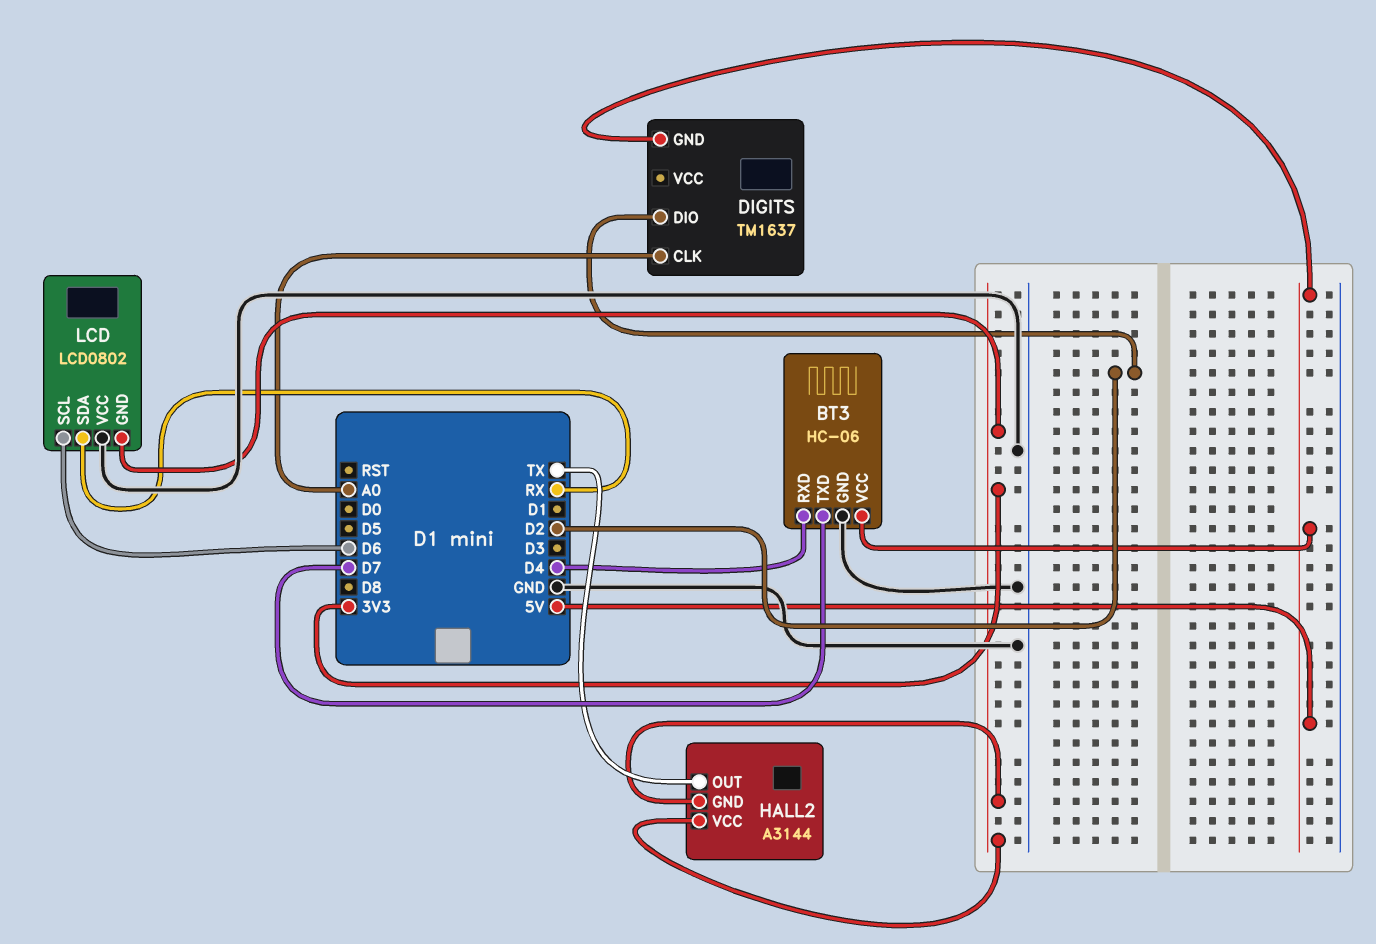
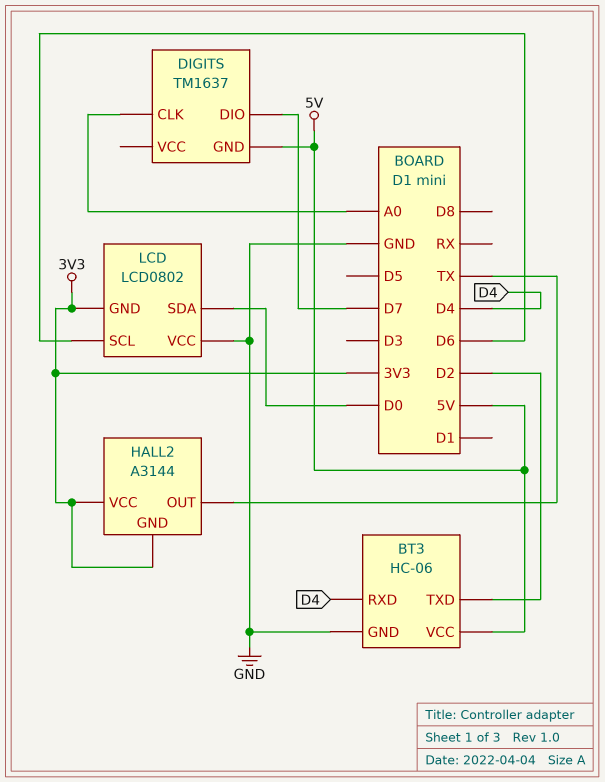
BT3 pin TXD: D7 -> D2
DIGITS pin DIO: D2 -> D7
LCD pin SDA: RX -> D0

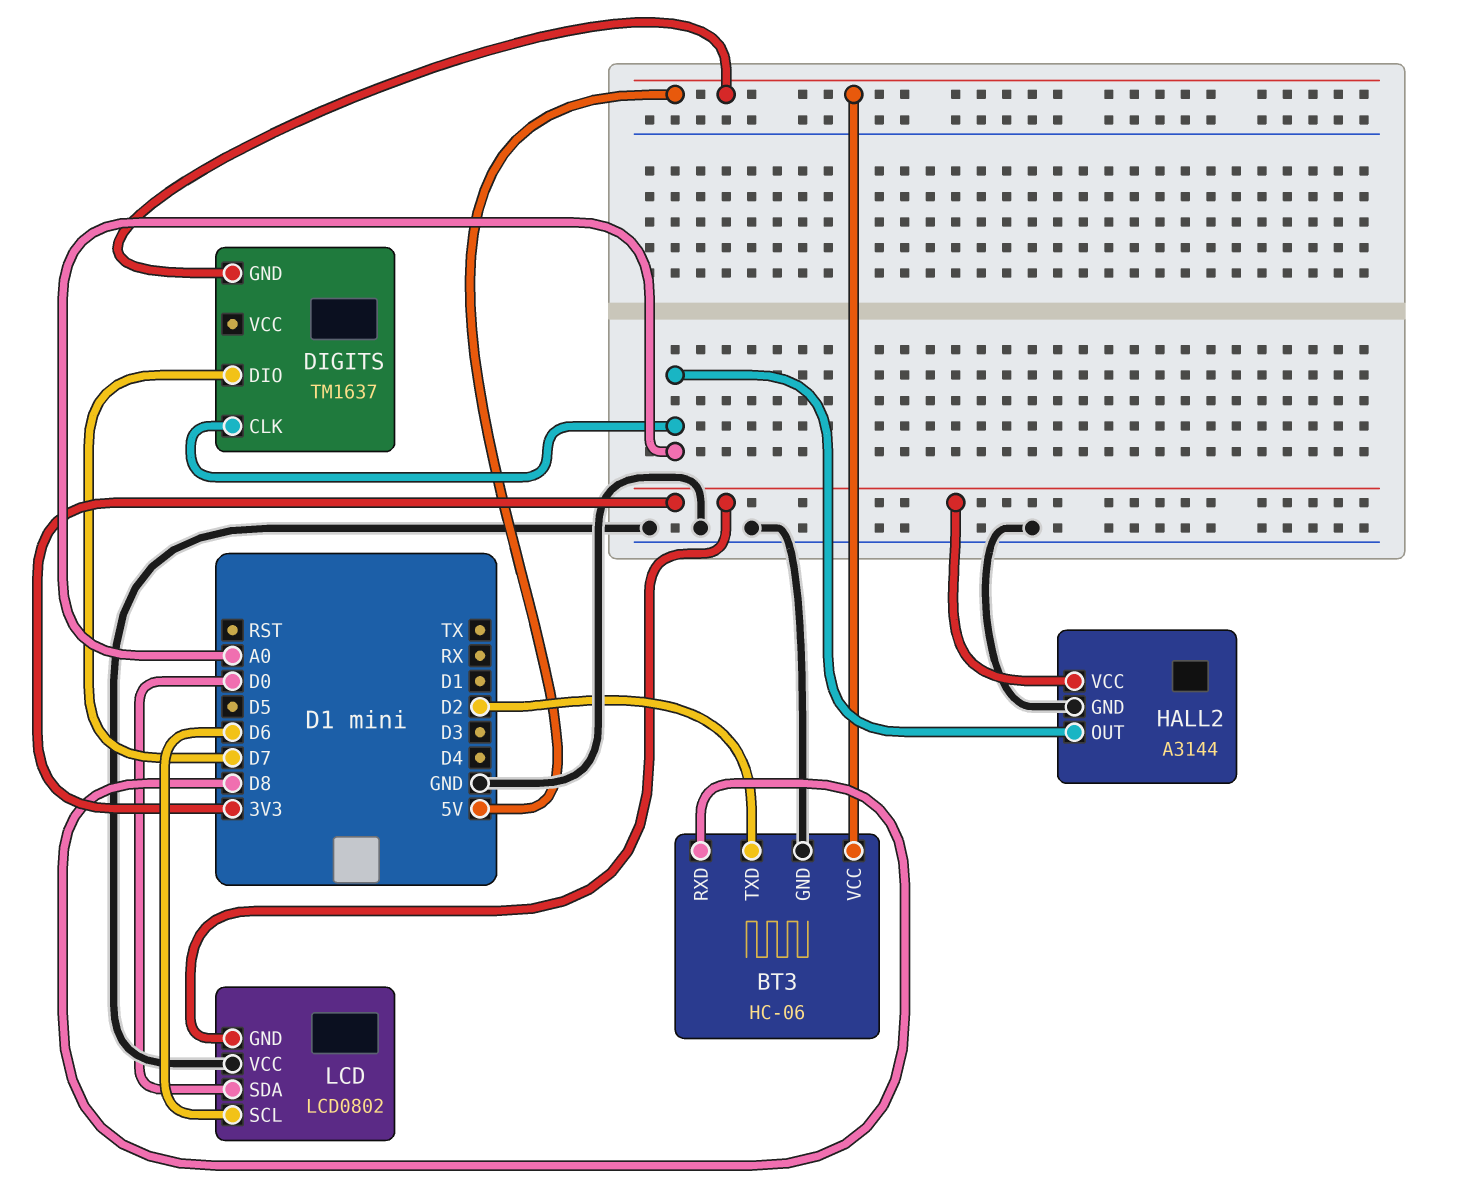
BT3 pin RXD: D4 -> D8
HALL2 pin GND: 3V3 -> GND
HALL2 pin OUT: TX -> A0

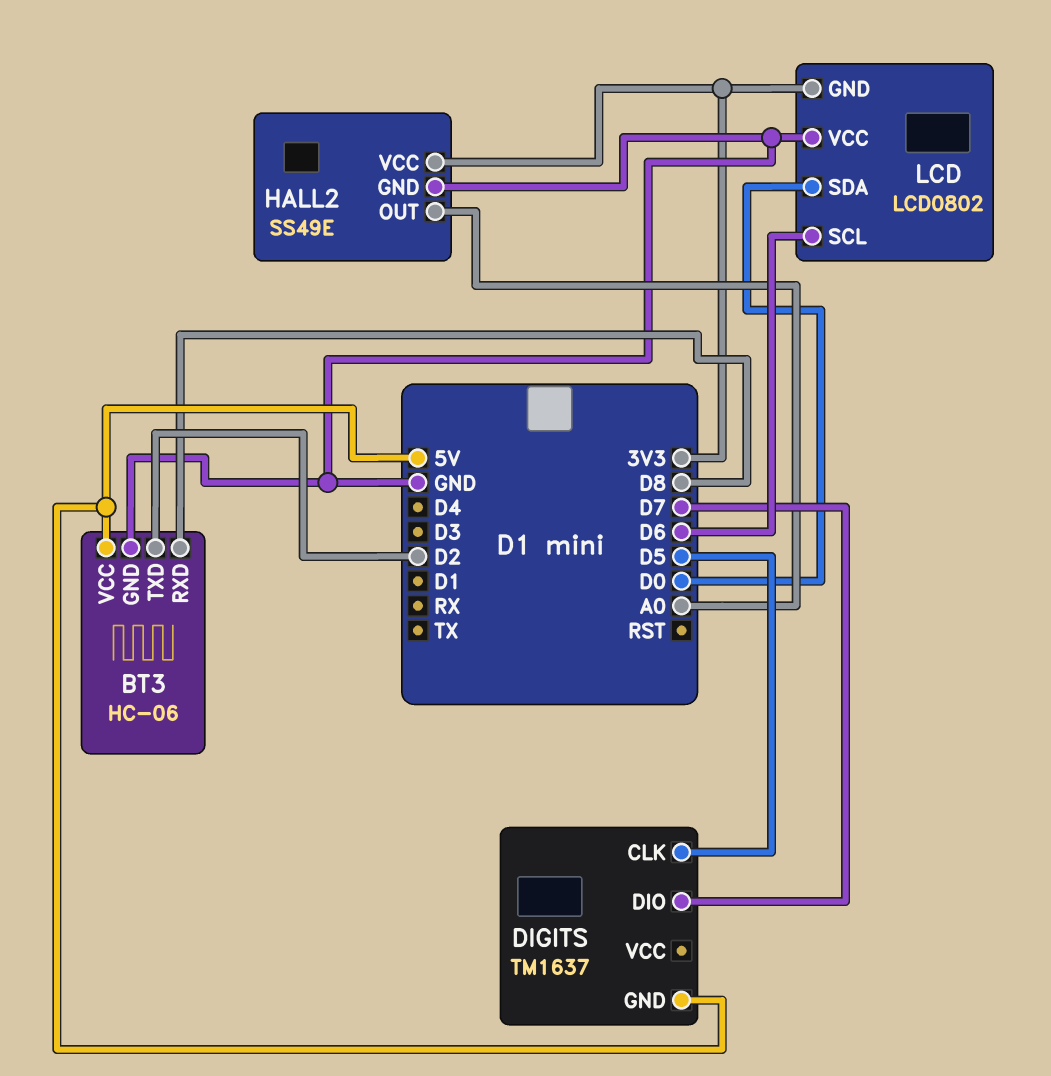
DIGITS pin CLK: A0 -> D5
HALL2: A3144 -> SS49E

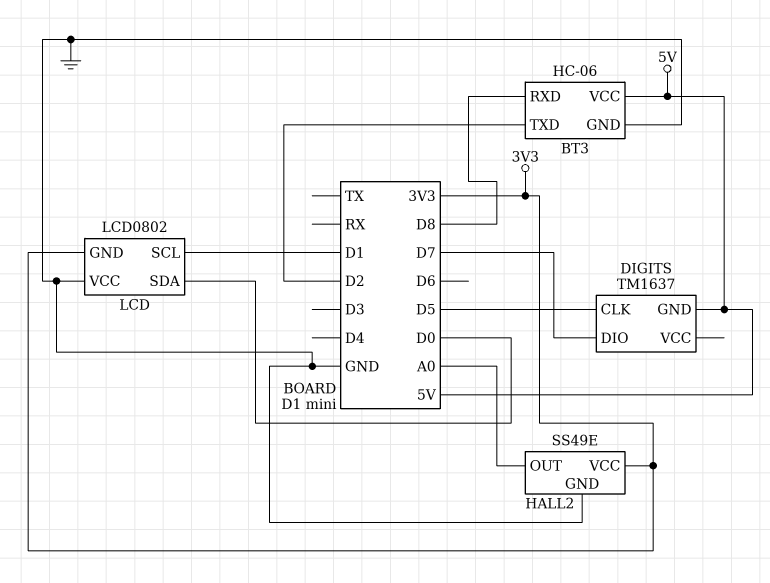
LCD pin SCL: D6 -> D1

